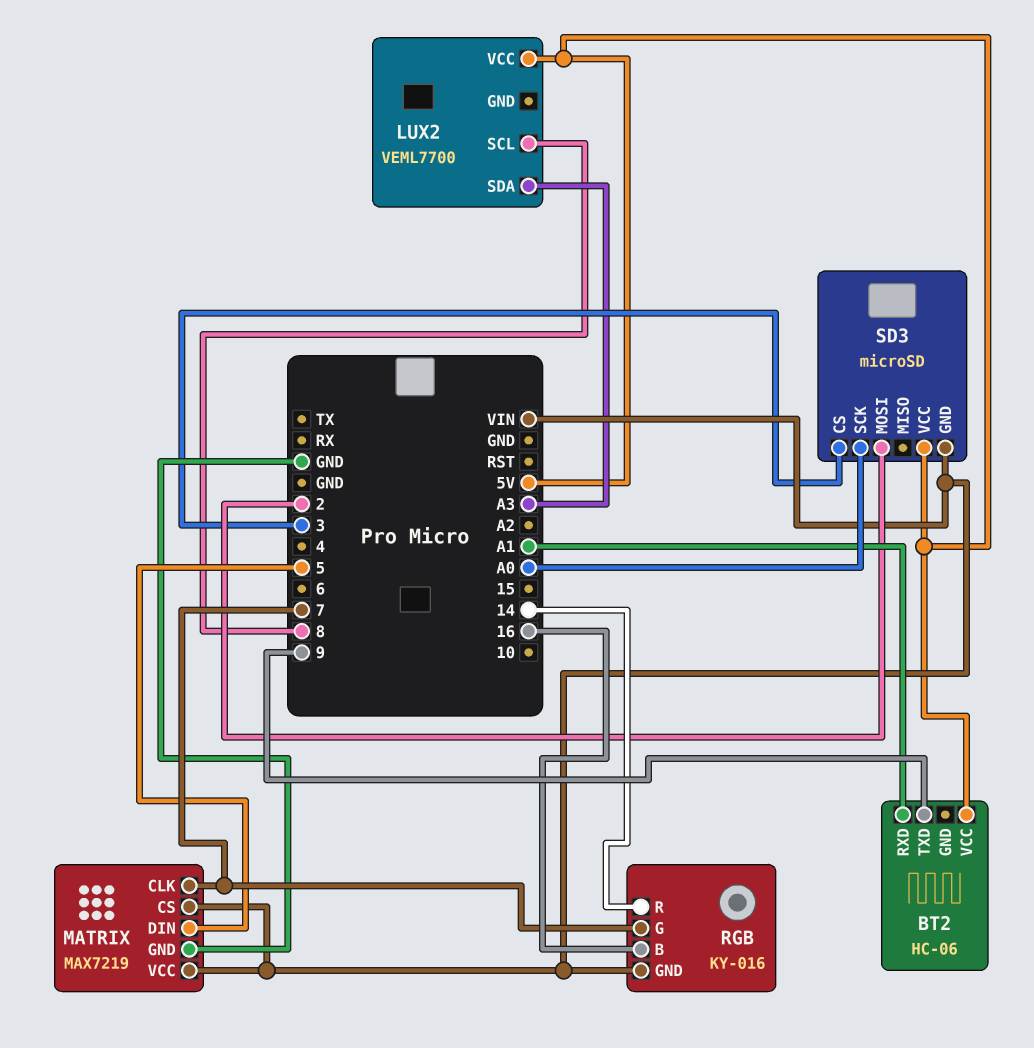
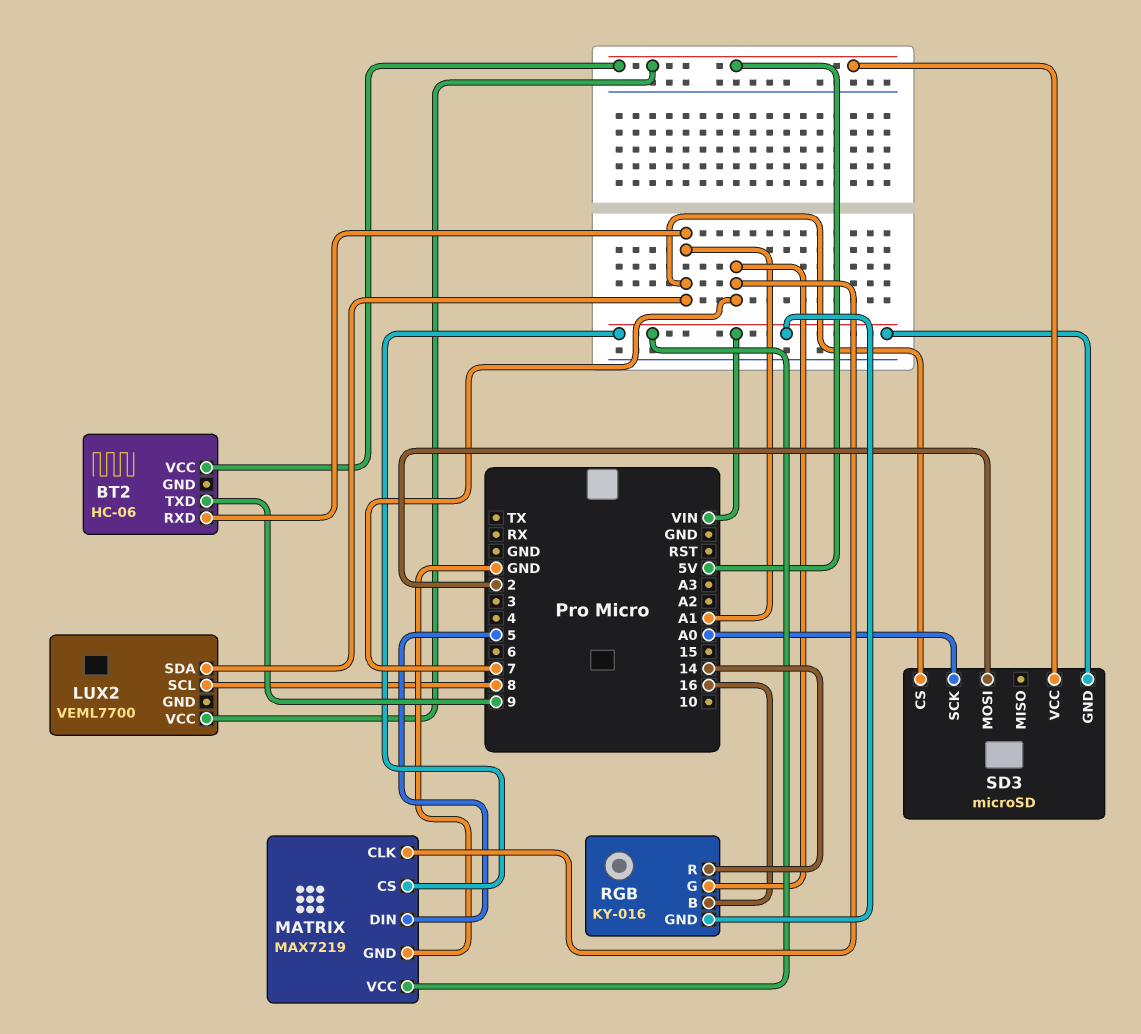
LUX2 pin SDA: A3 -> A1
SD3 pin CS: 3 -> A1

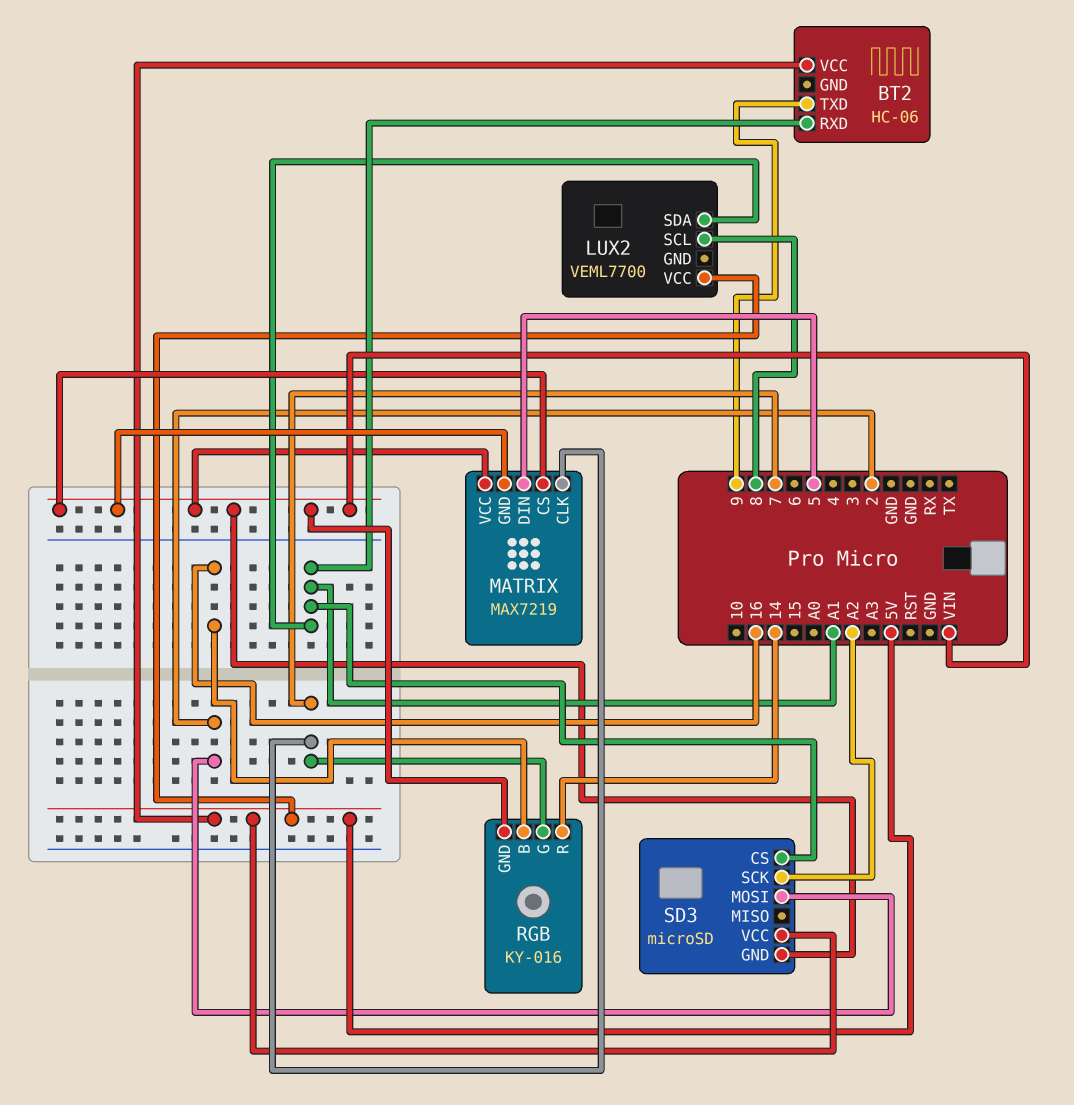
MATRIX pin GND: GND -> VIN
SD3 pin SCK: A0 -> A2

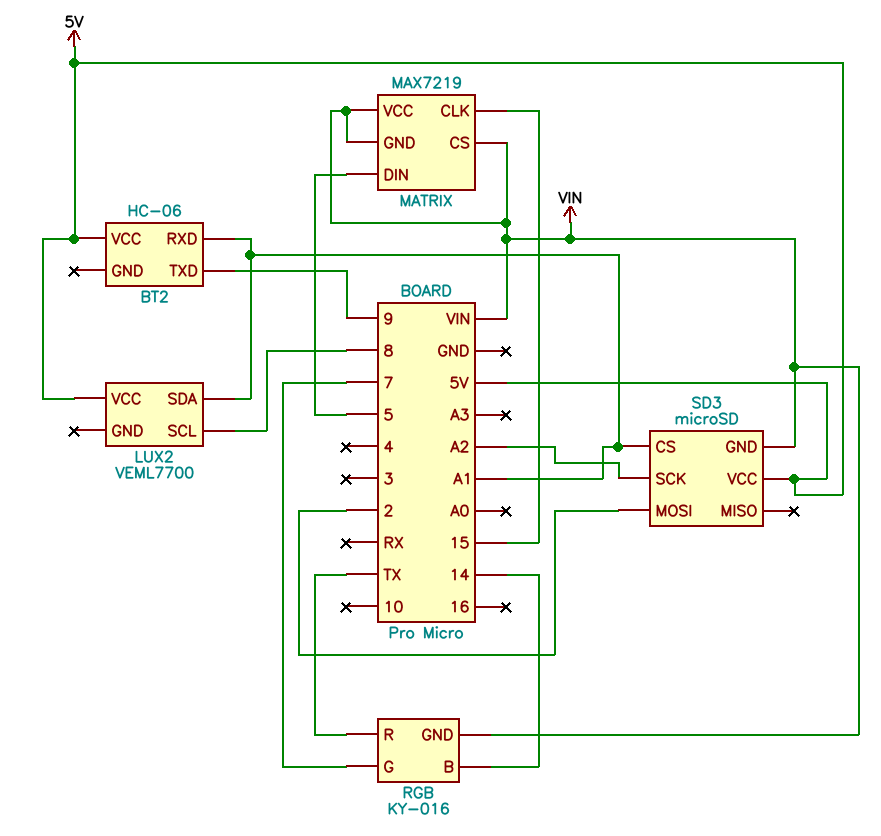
MATRIX pin CLK: 7 -> 15
RGB pin B: 16 -> 14
RGB pin R: 14 -> TX

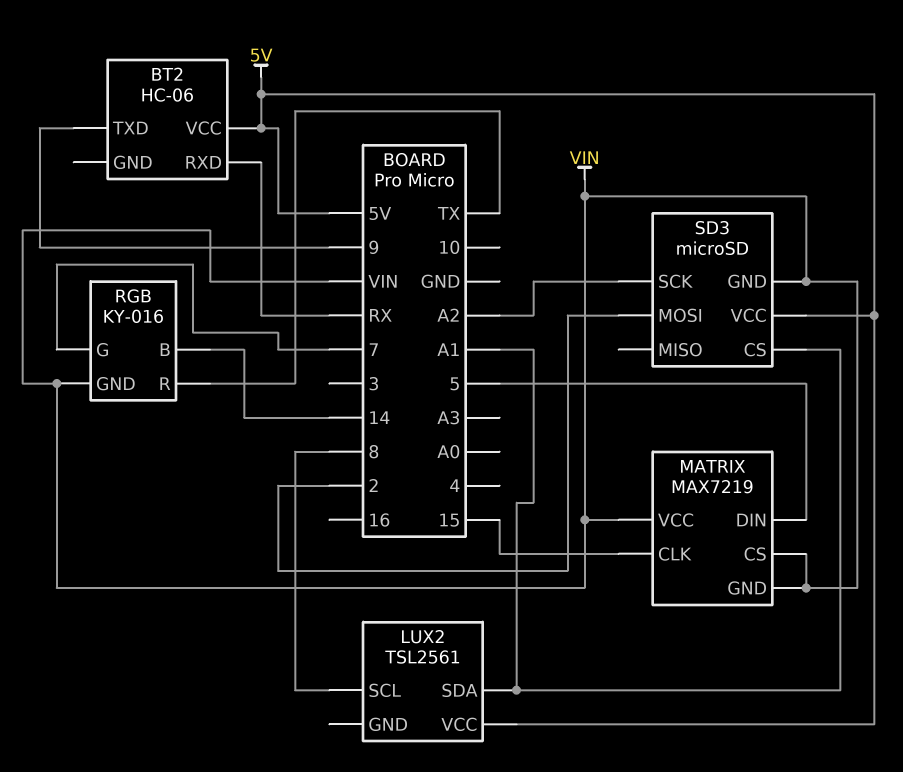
BT2 pin RXD: A1 -> RX
LUX2: VEML7700 -> TSL2561

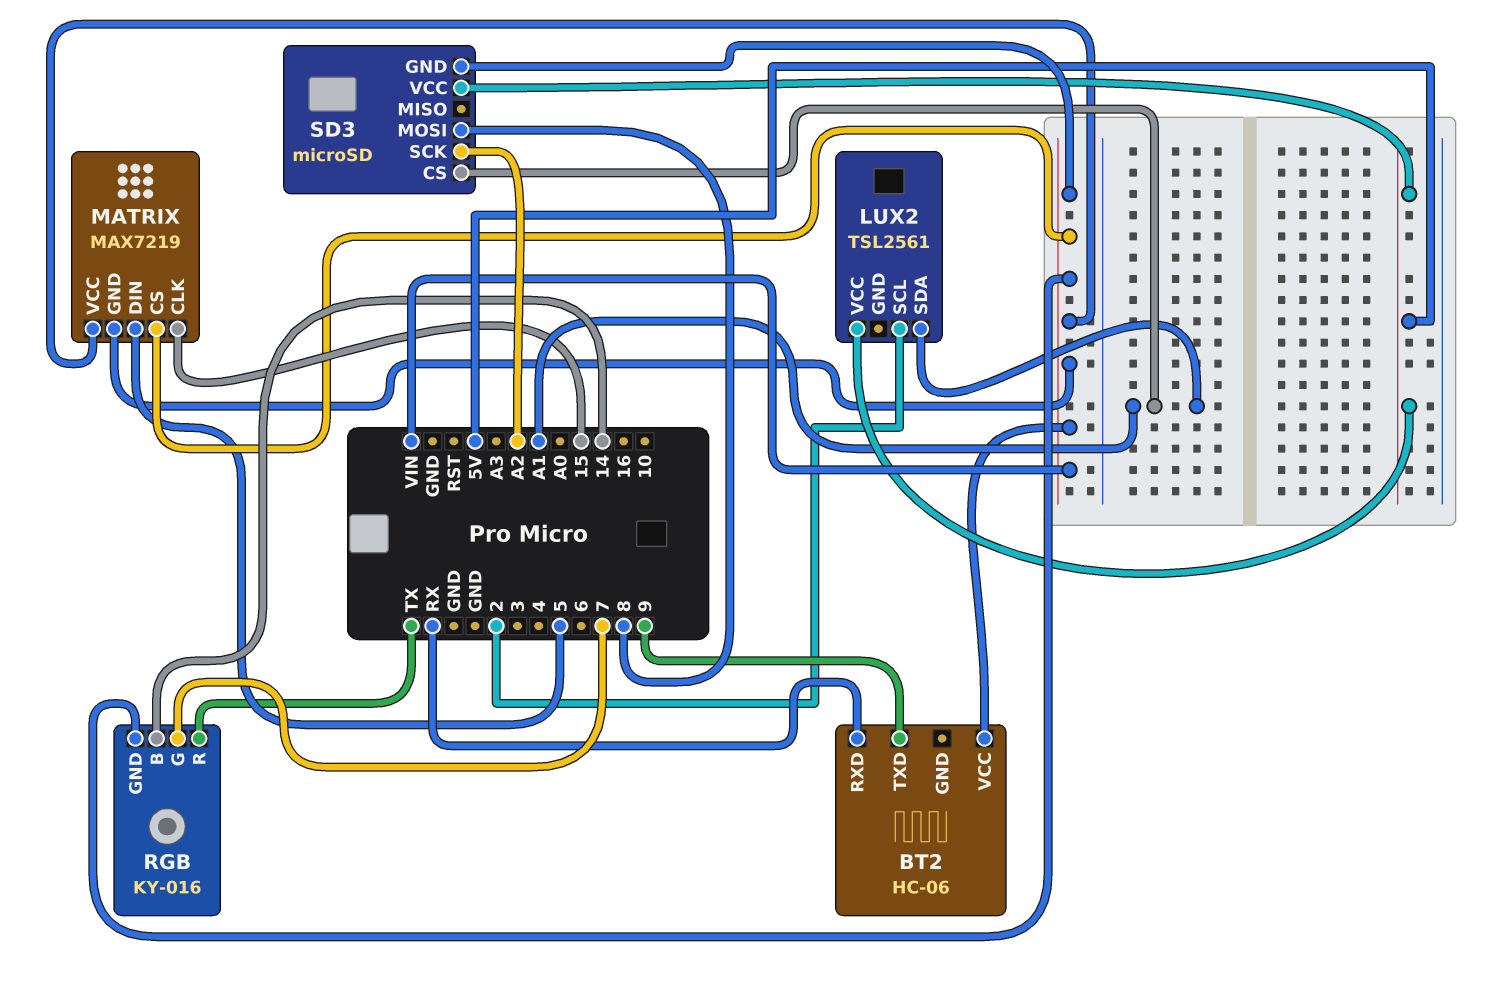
BT2 pin VCC: 5V -> VIN
LUX2 pin SCL: 8 -> 2
SD3 pin MOSI: 2 -> 8

